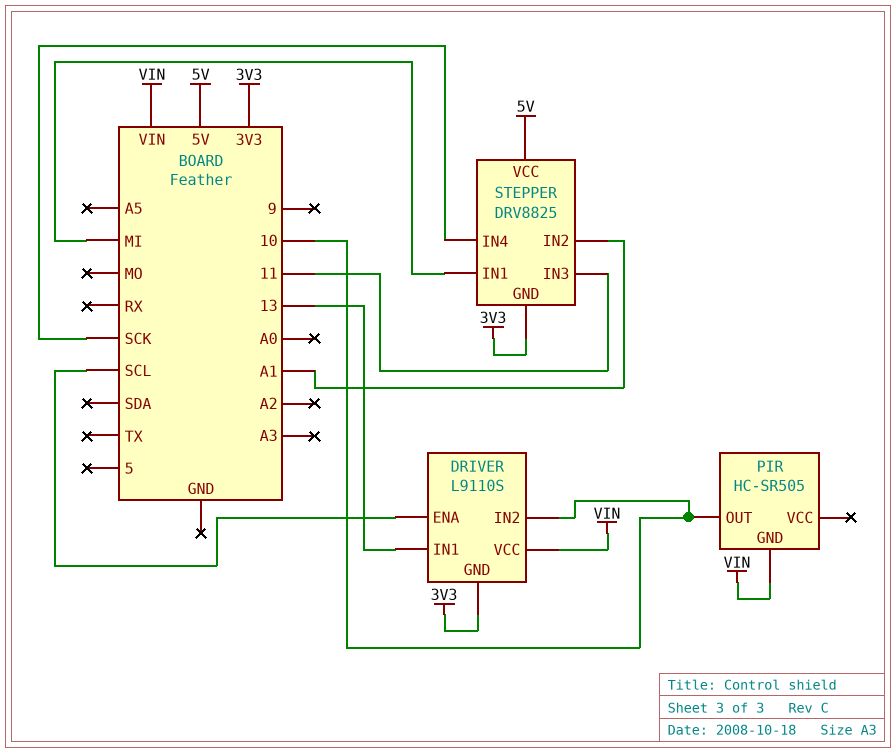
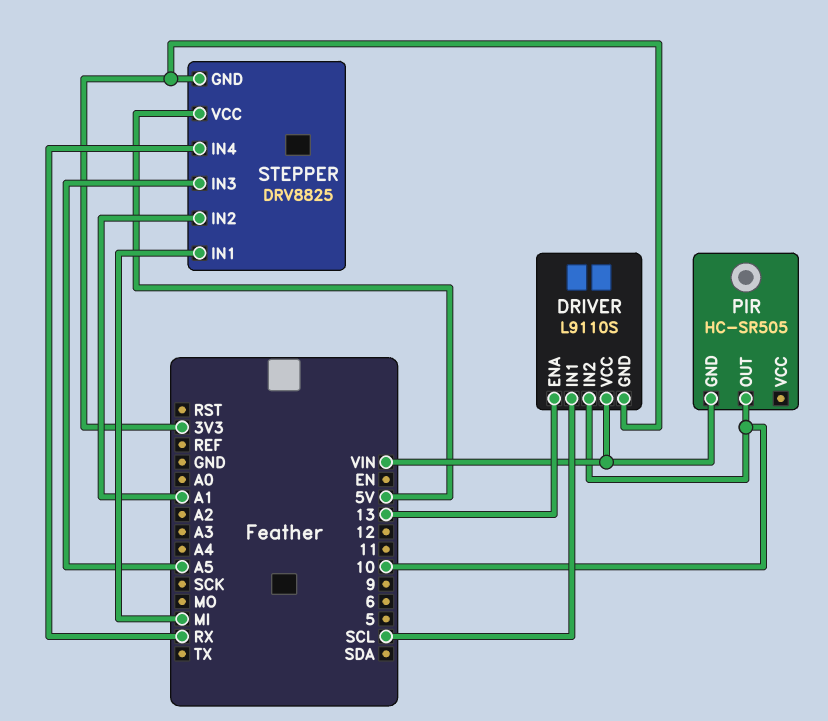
DRIVER pin ENA: SCL -> 13
DRIVER pin IN1: 13 -> SCL
STEPPER pin IN3: 11 -> A5
STEPPER pin IN4: SCK -> RX

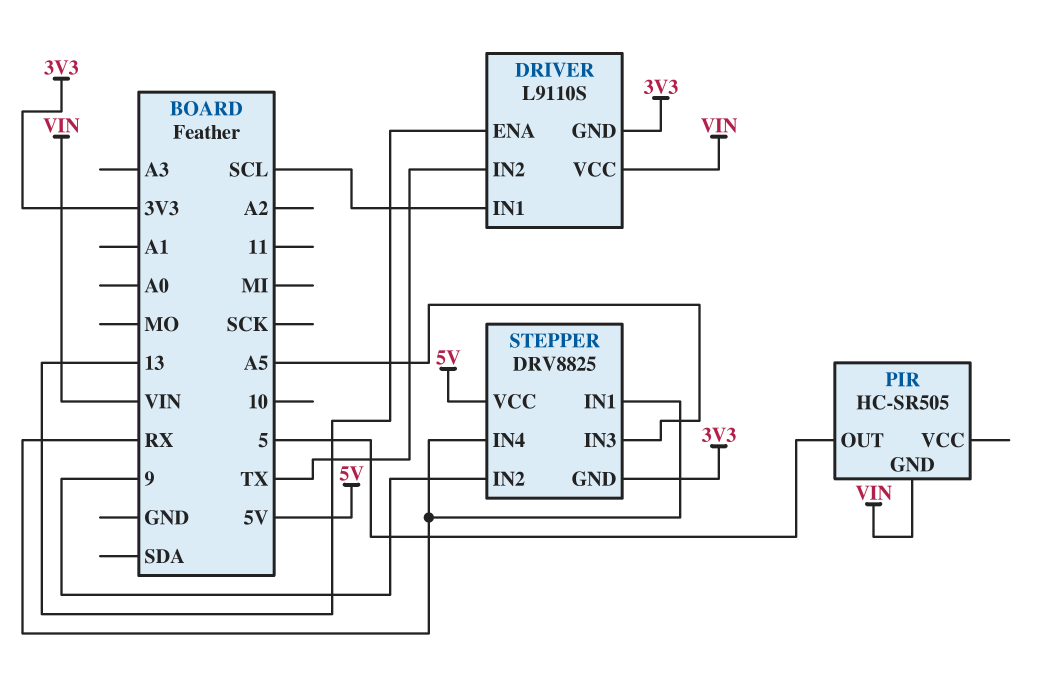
DRIVER pin IN2: 10 -> TX
PIR pin OUT: 10 -> 5
STEPPER pin IN1: MI -> RX
STEPPER pin IN2: A1 -> 9

